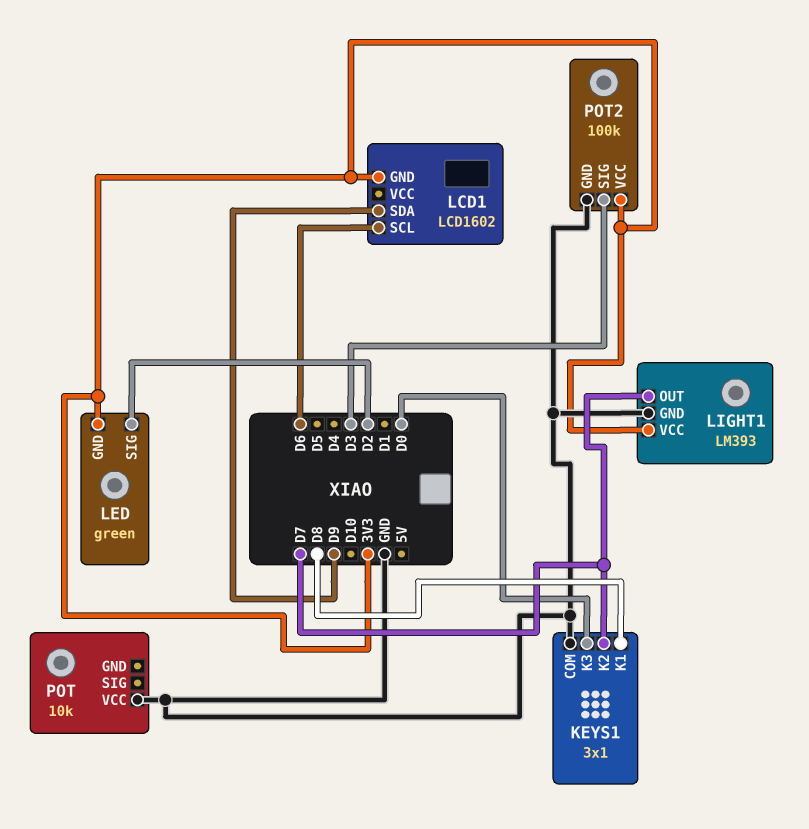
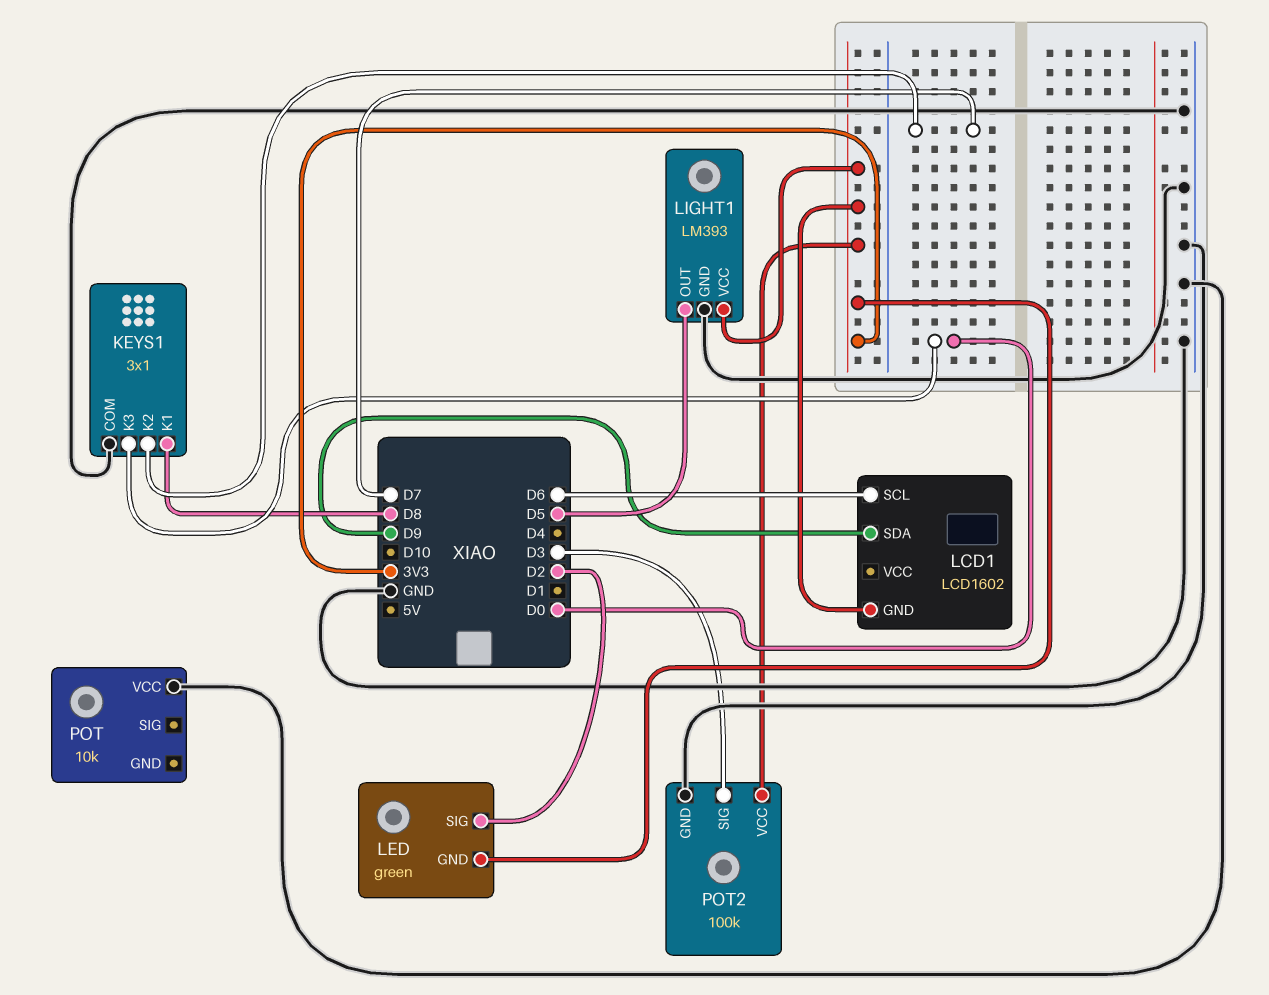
LIGHT1 pin OUT: D7 -> D5

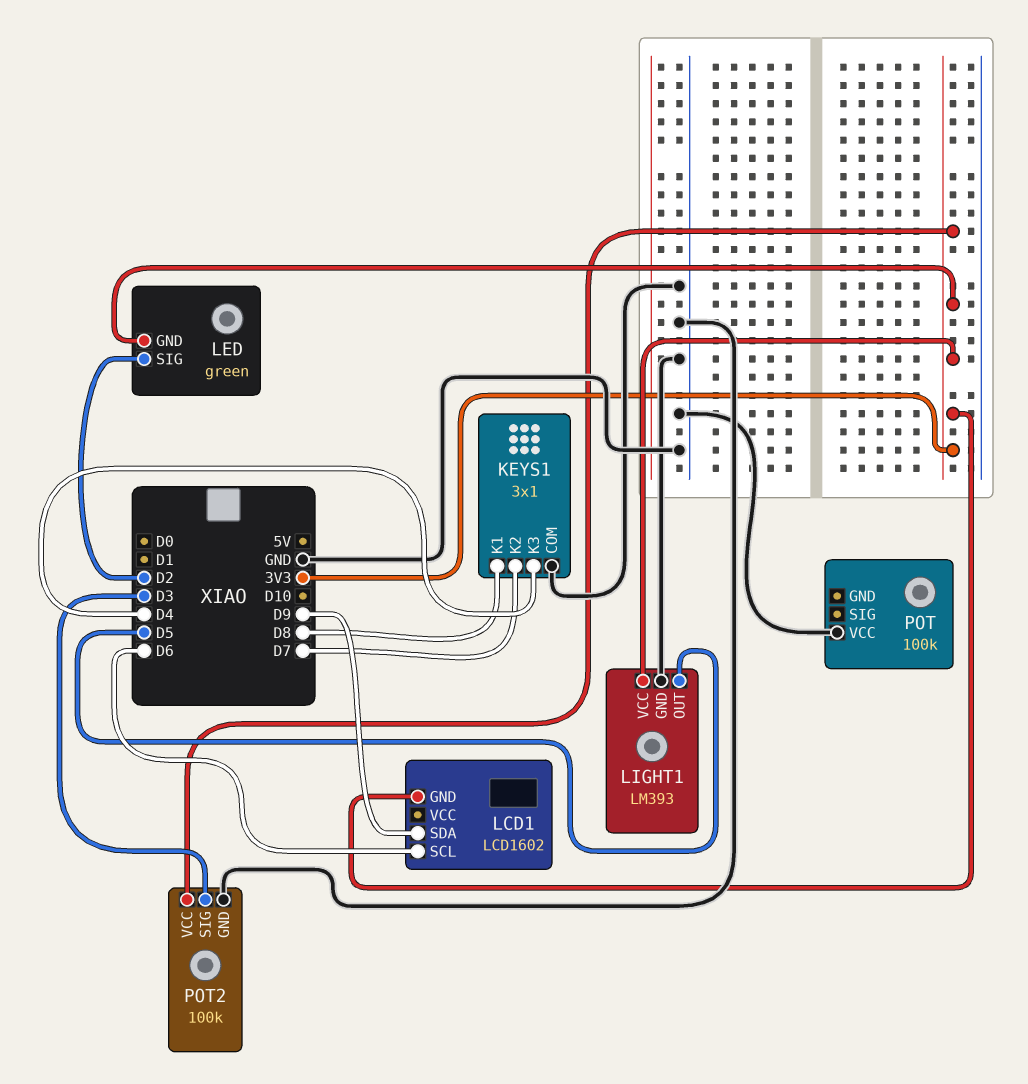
KEYS1 pin K3: D0 -> D4
POT: 10k -> 100k

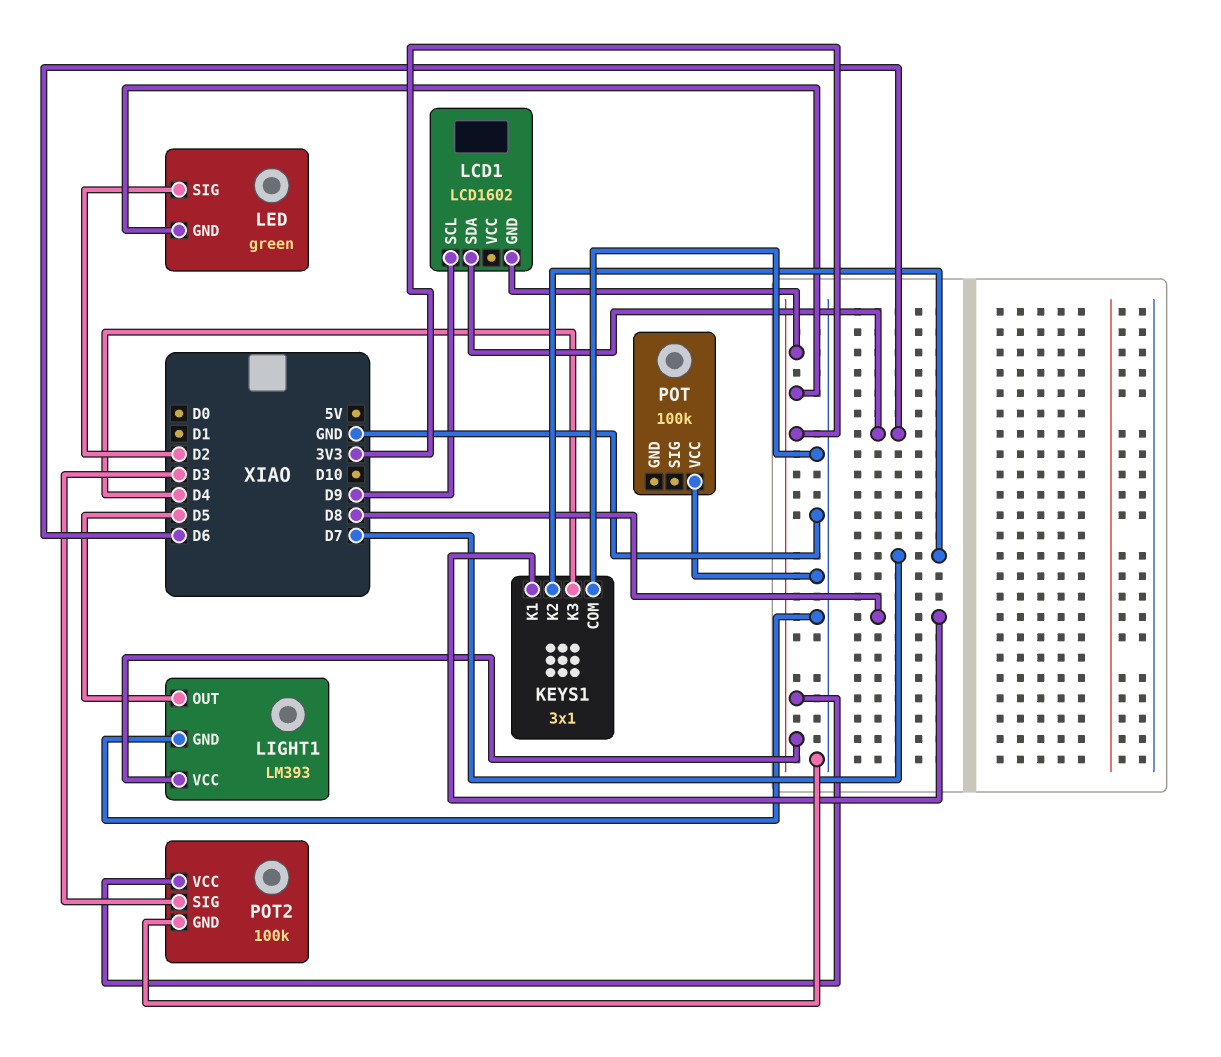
LCD1 pin SCL: D6 -> D9
LCD1 pin SDA: D9 -> D6

